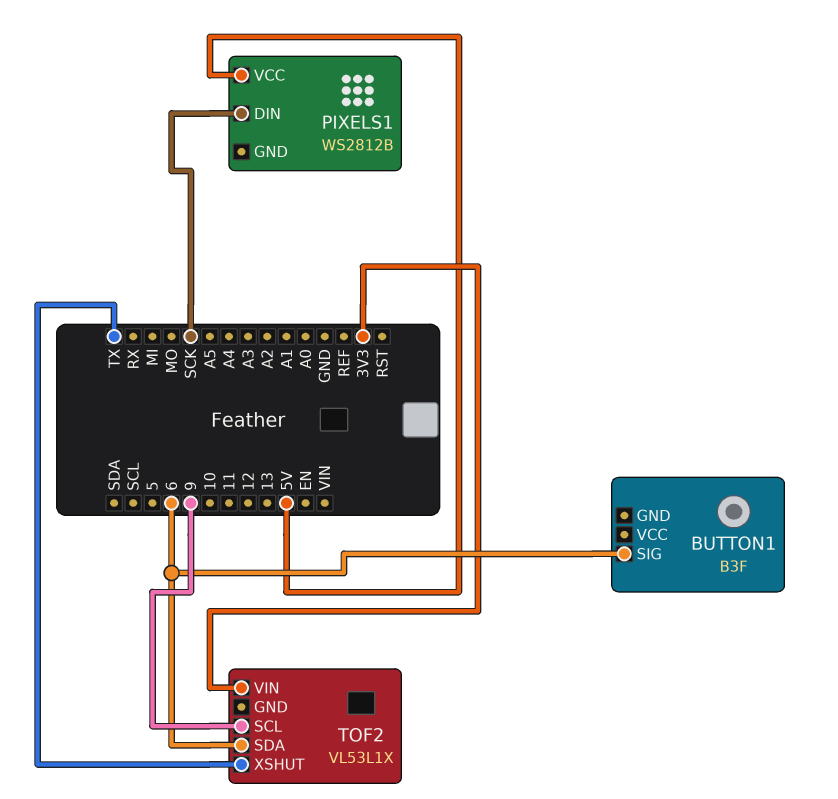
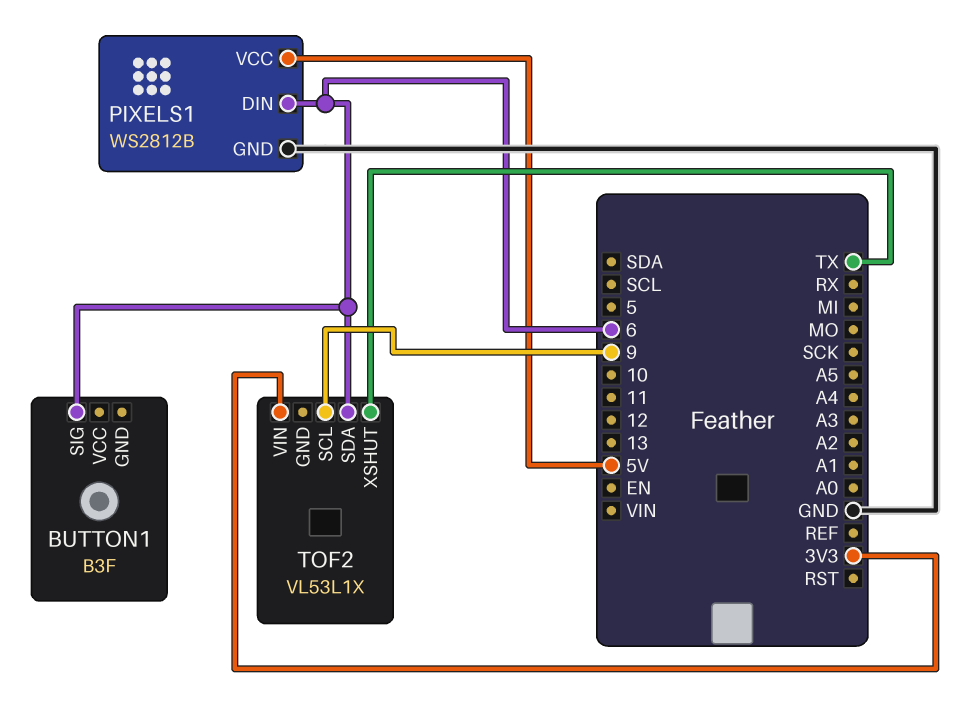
PIXELS1 pin DIN: SCK -> 6
PIXELS1 pin GND: none -> GND

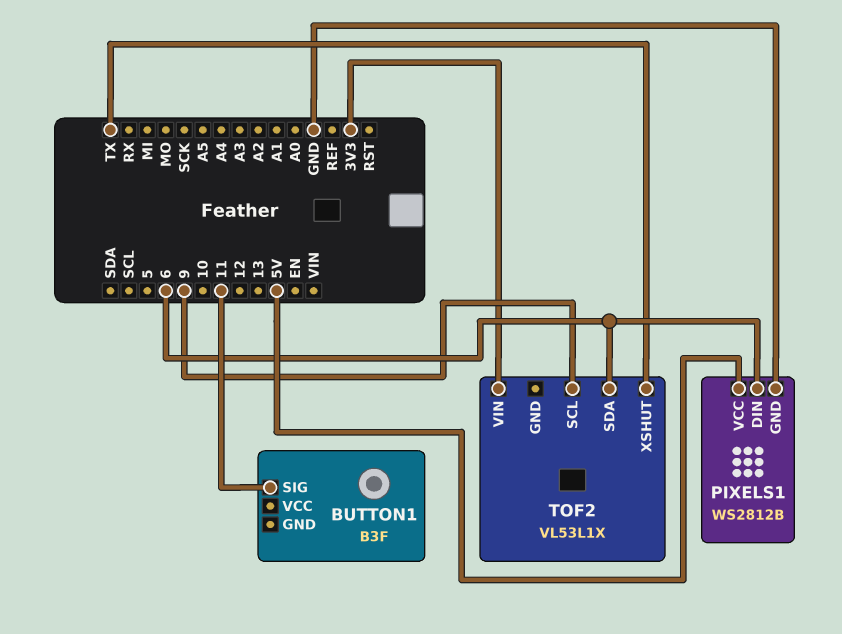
BUTTON1 pin SIG: 6 -> 11

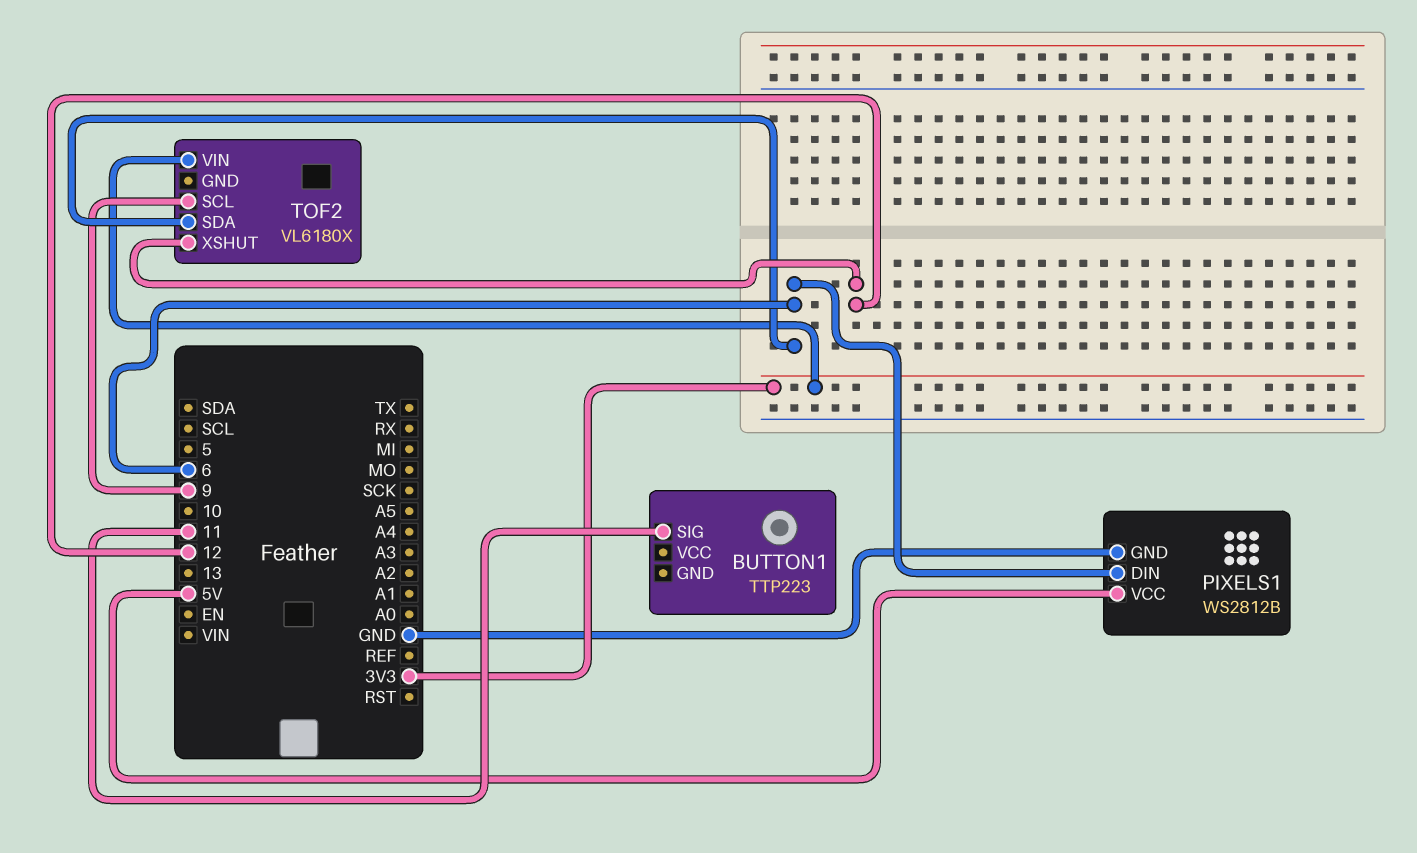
BUTTON1: B3F -> TTP223
TOF2: VL53L1X -> VL6180X
TOF2 pin XSHUT: TX -> 12

